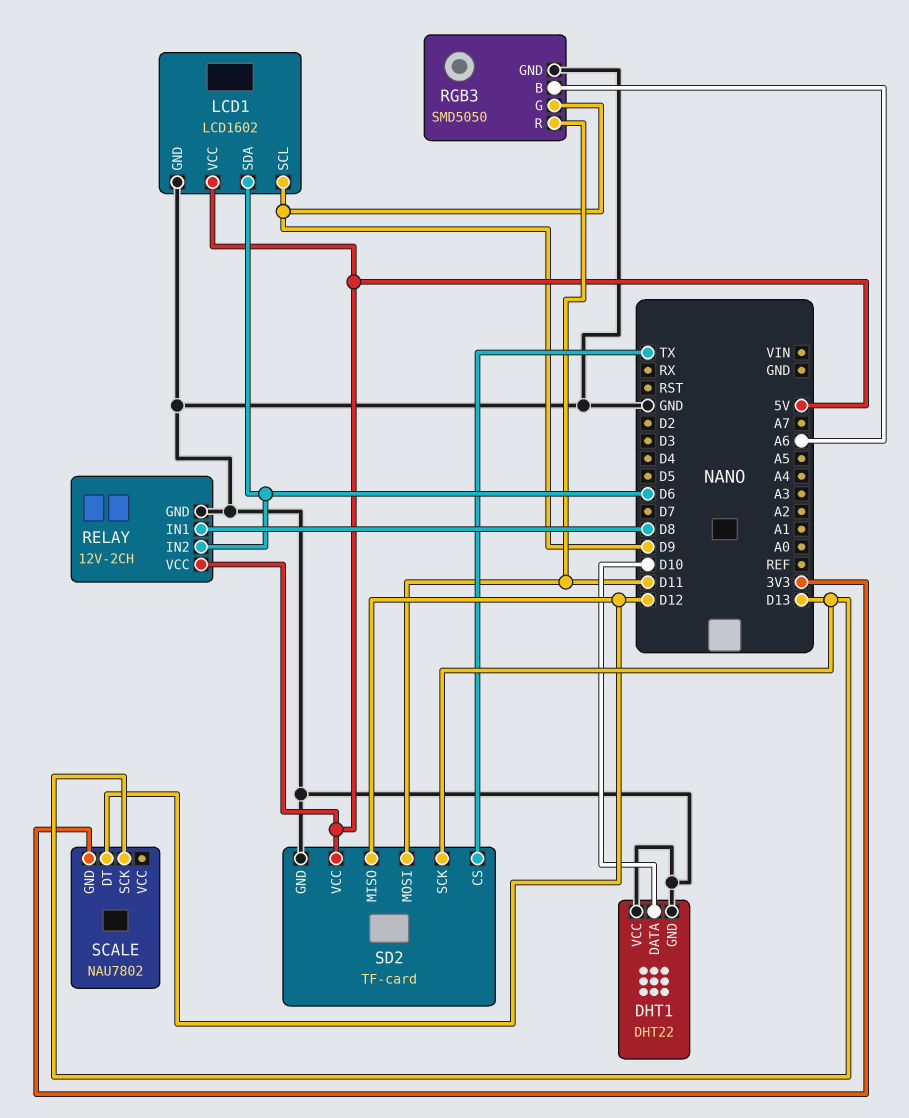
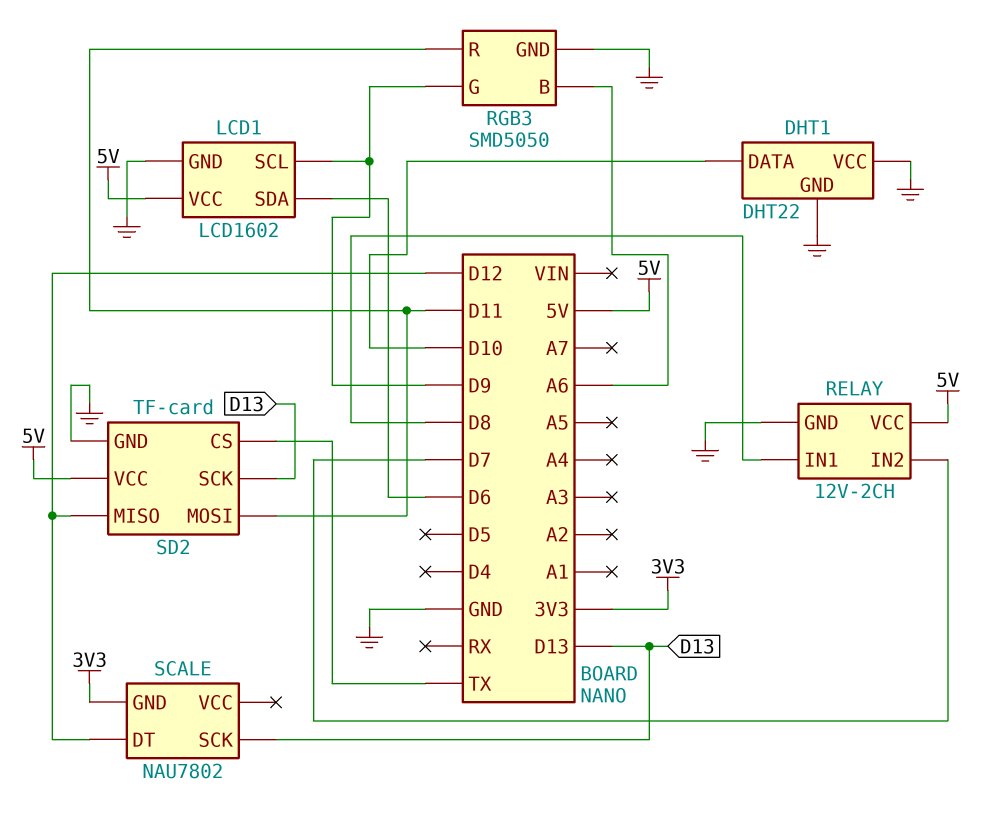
RELAY pin IN2: D6 -> D7

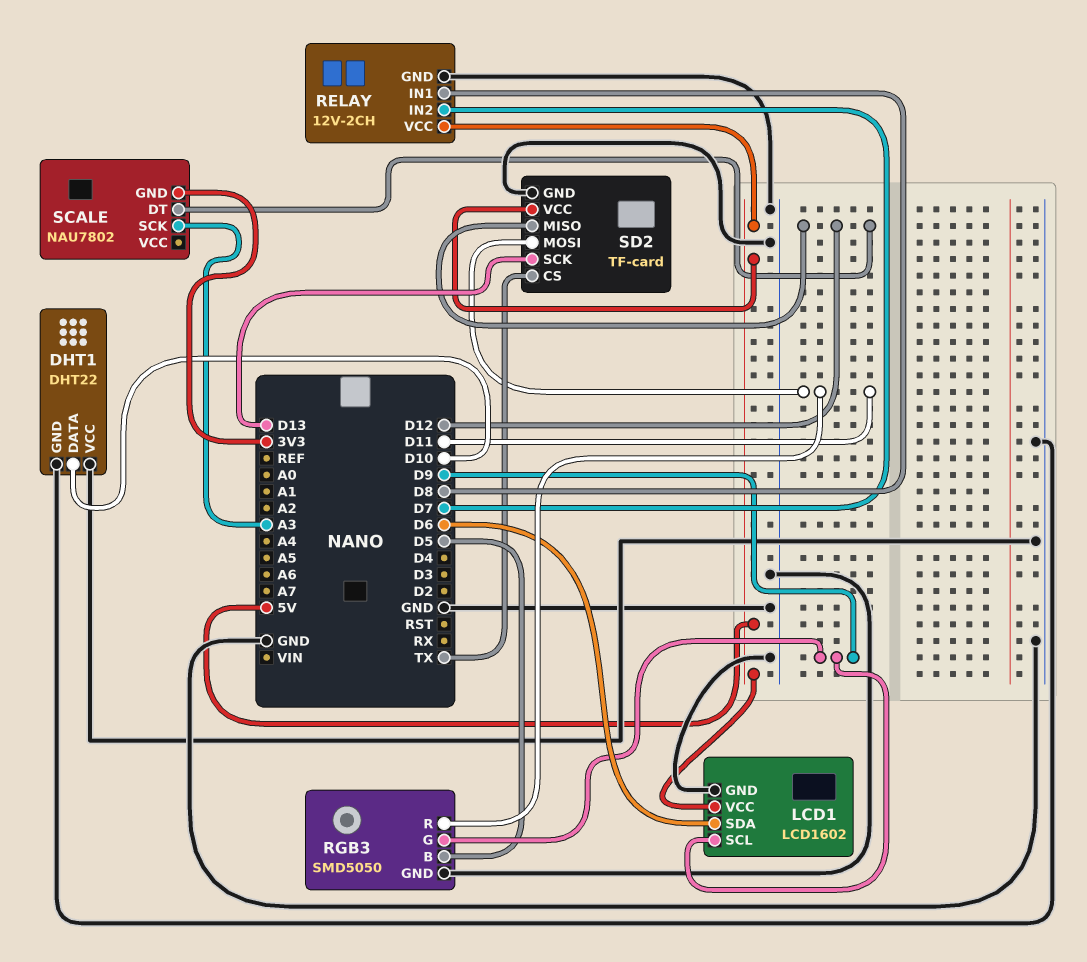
RGB3 pin B: A6 -> D5
SCALE pin SCK: D13 -> A3

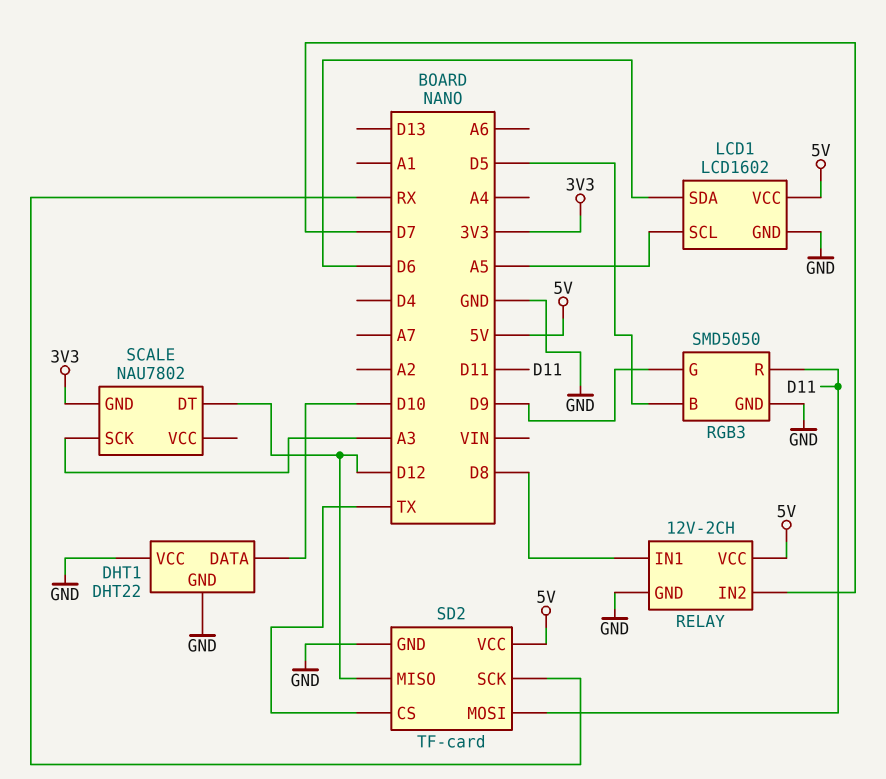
LCD1 pin SCL: D9 -> A5
SD2 pin SCK: D13 -> RX

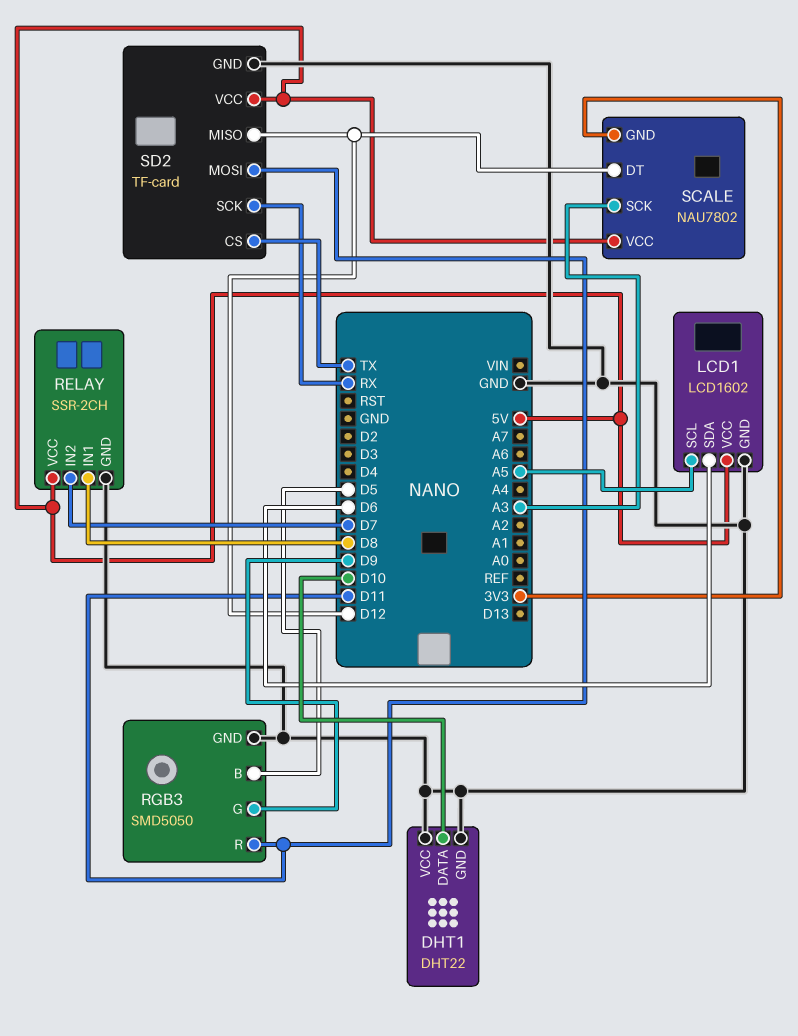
RELAY: 12V-2CH -> SSR-2CH
SCALE pin VCC: none -> 5V

